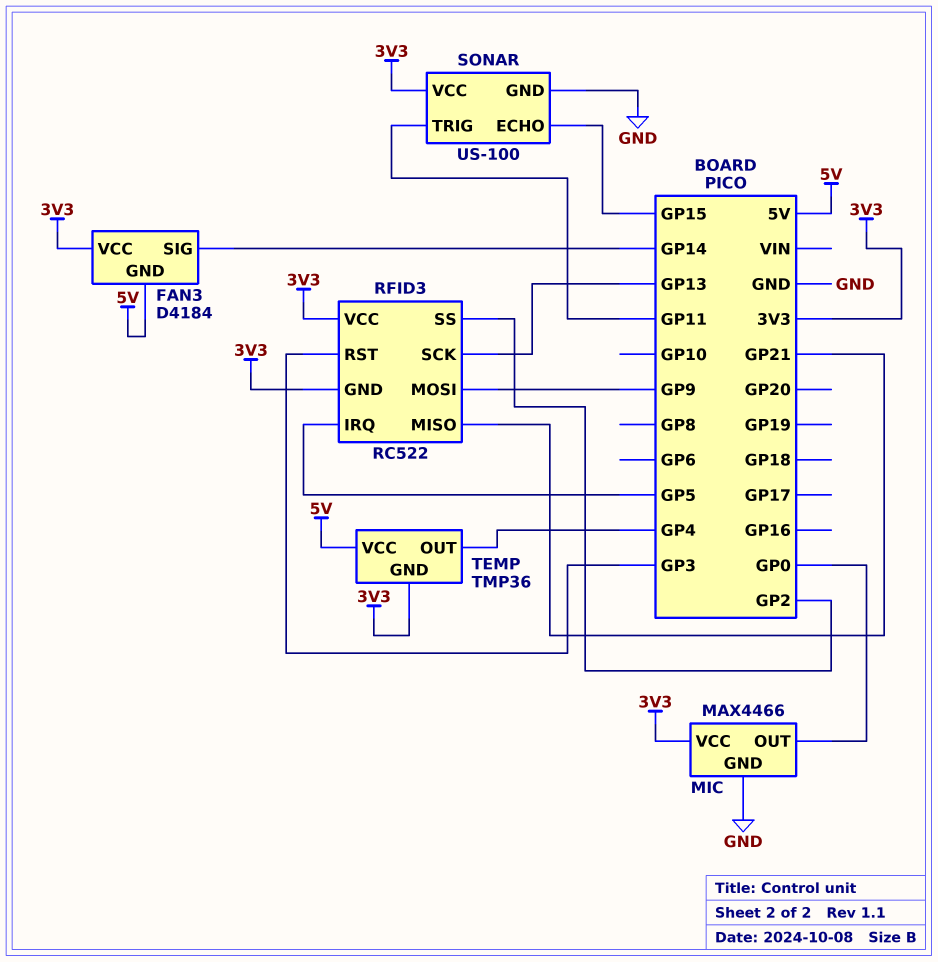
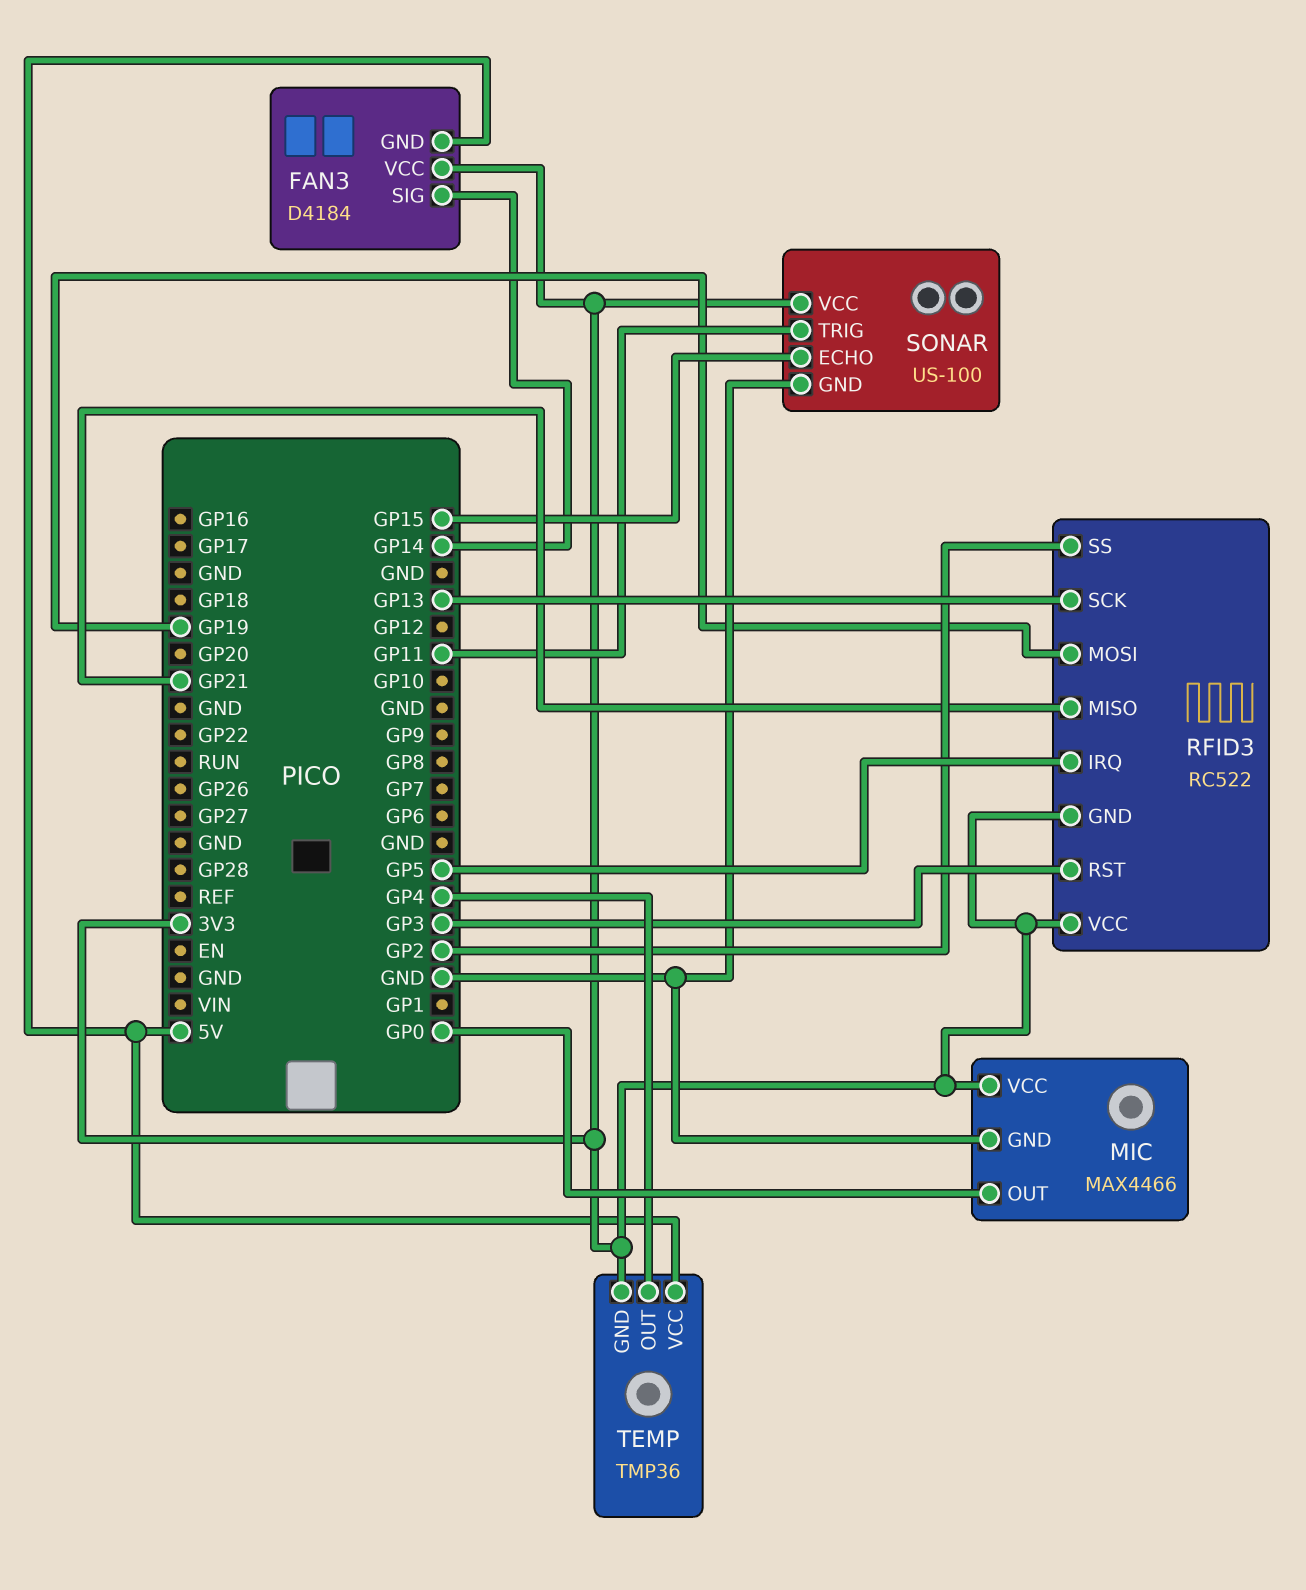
RFID3 pin MOSI: GP9 -> GP19

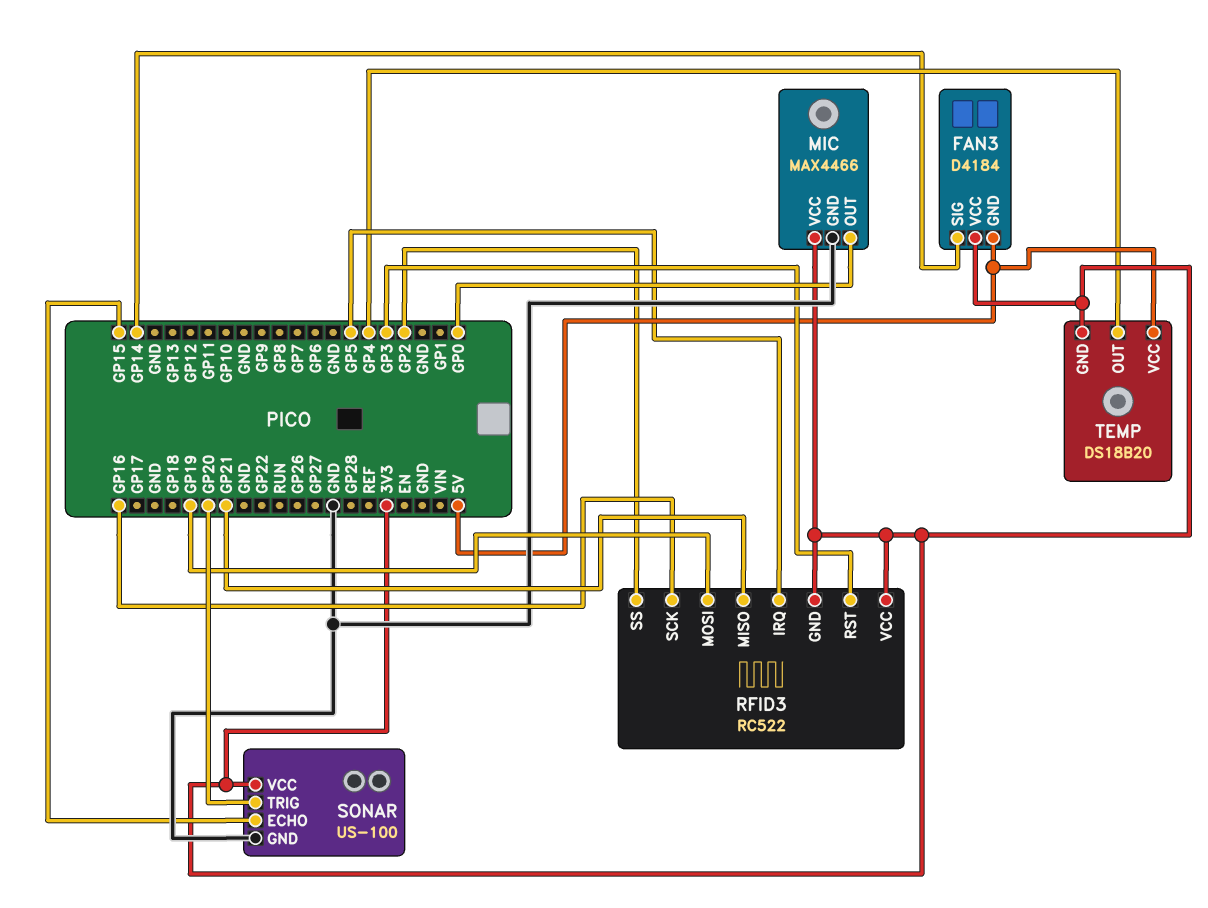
RFID3 pin SCK: GP13 -> GP16
SONAR pin TRIG: GP11 -> GP20
TEMP: TMP36 -> DS18B20

